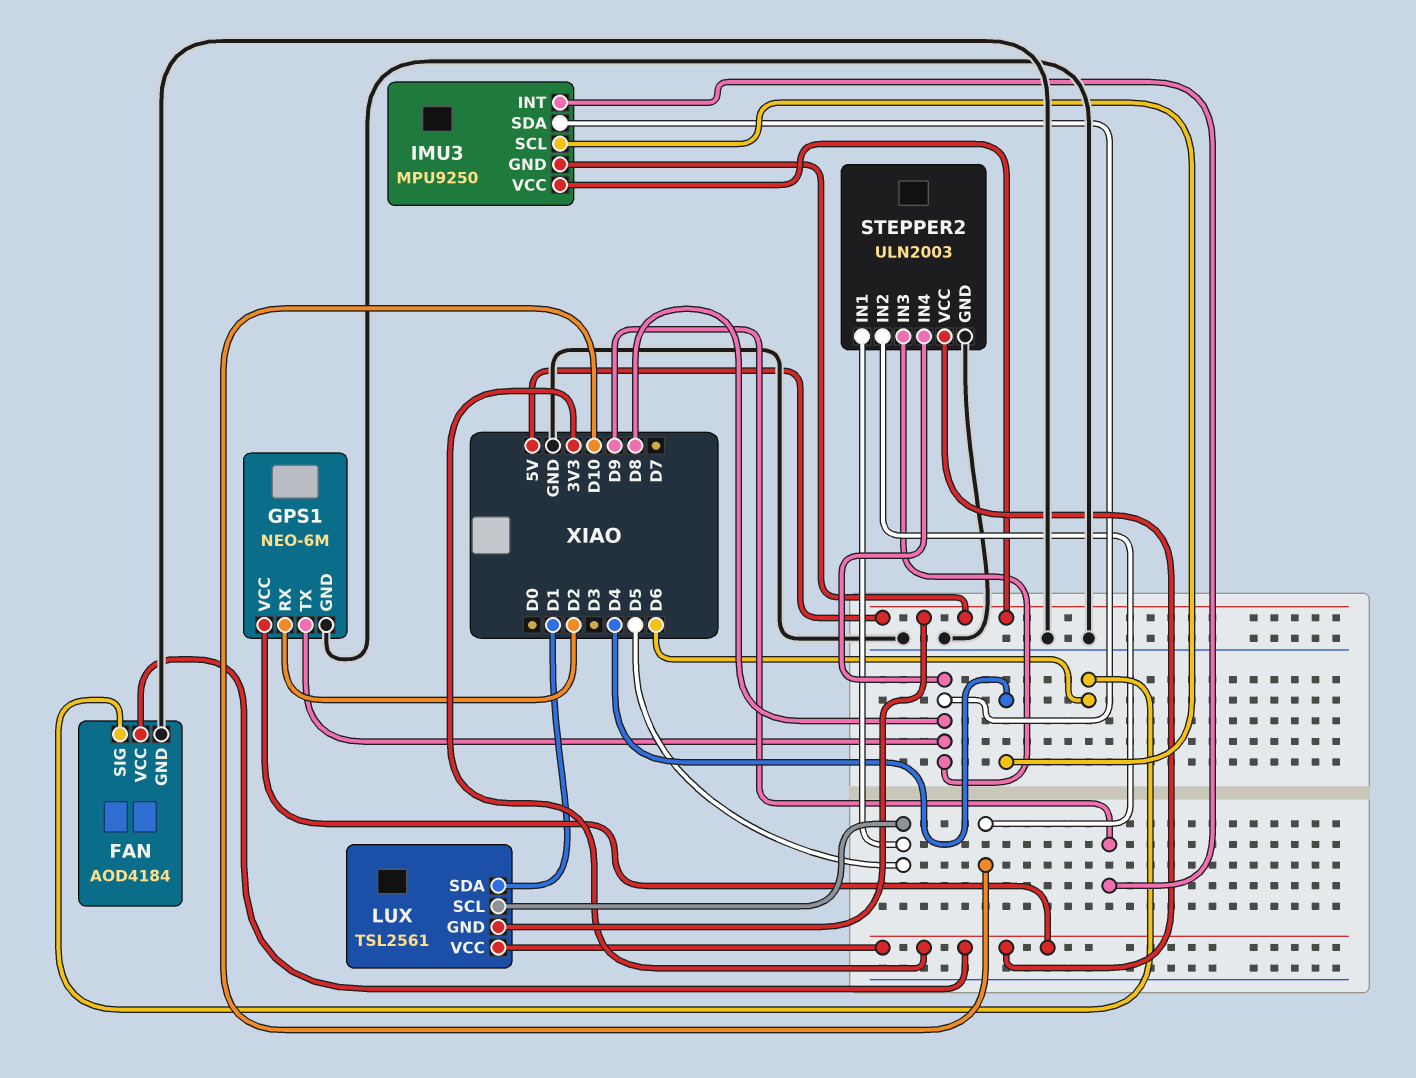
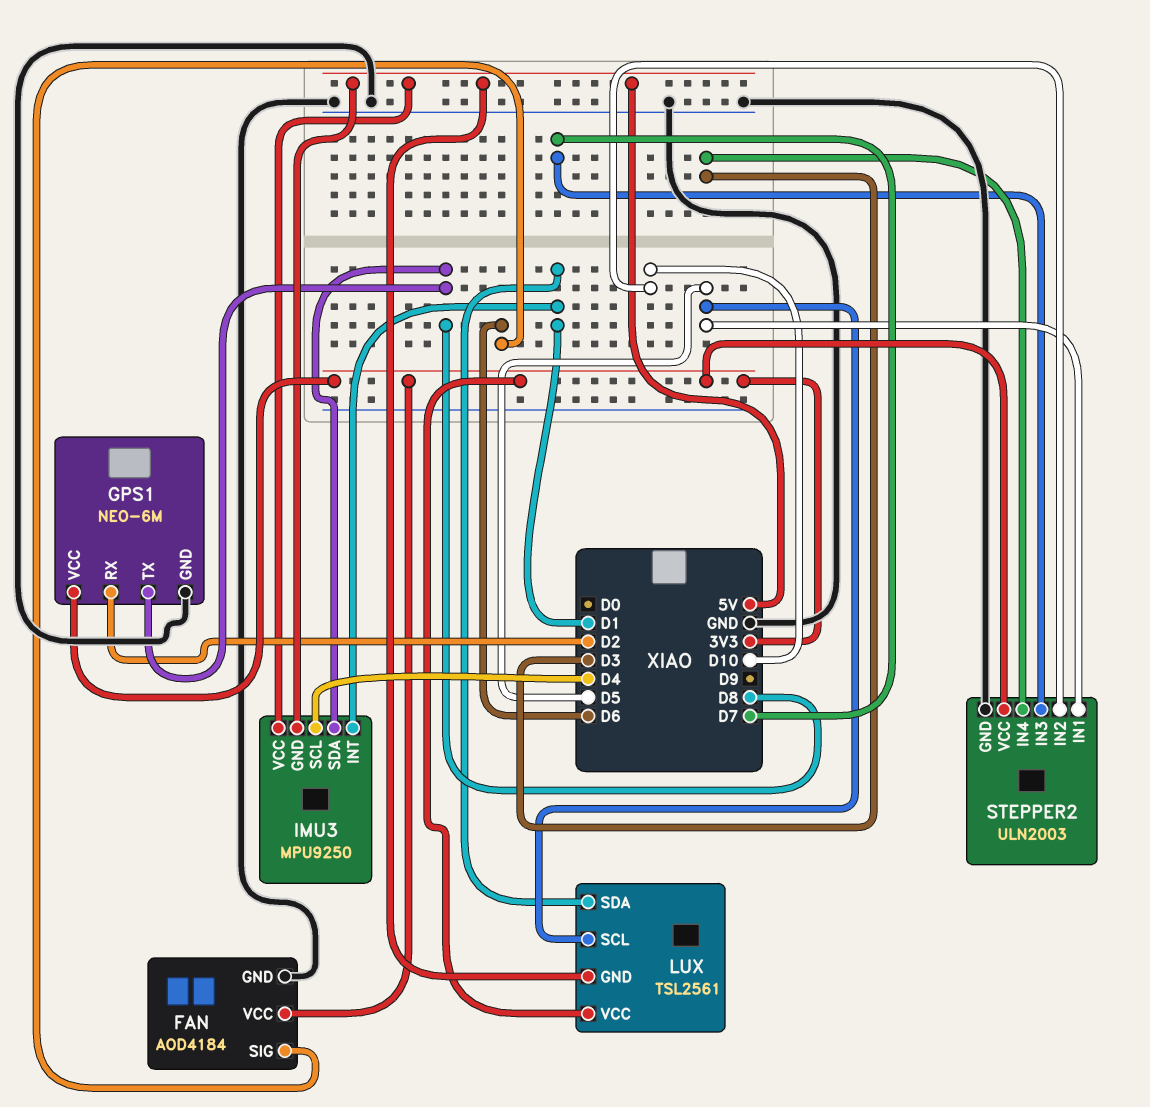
IMU3 pin INT: D9 -> D1
STEPPER2 pin IN3: D8 -> D7
STEPPER2 pin IN4: D8 -> D3

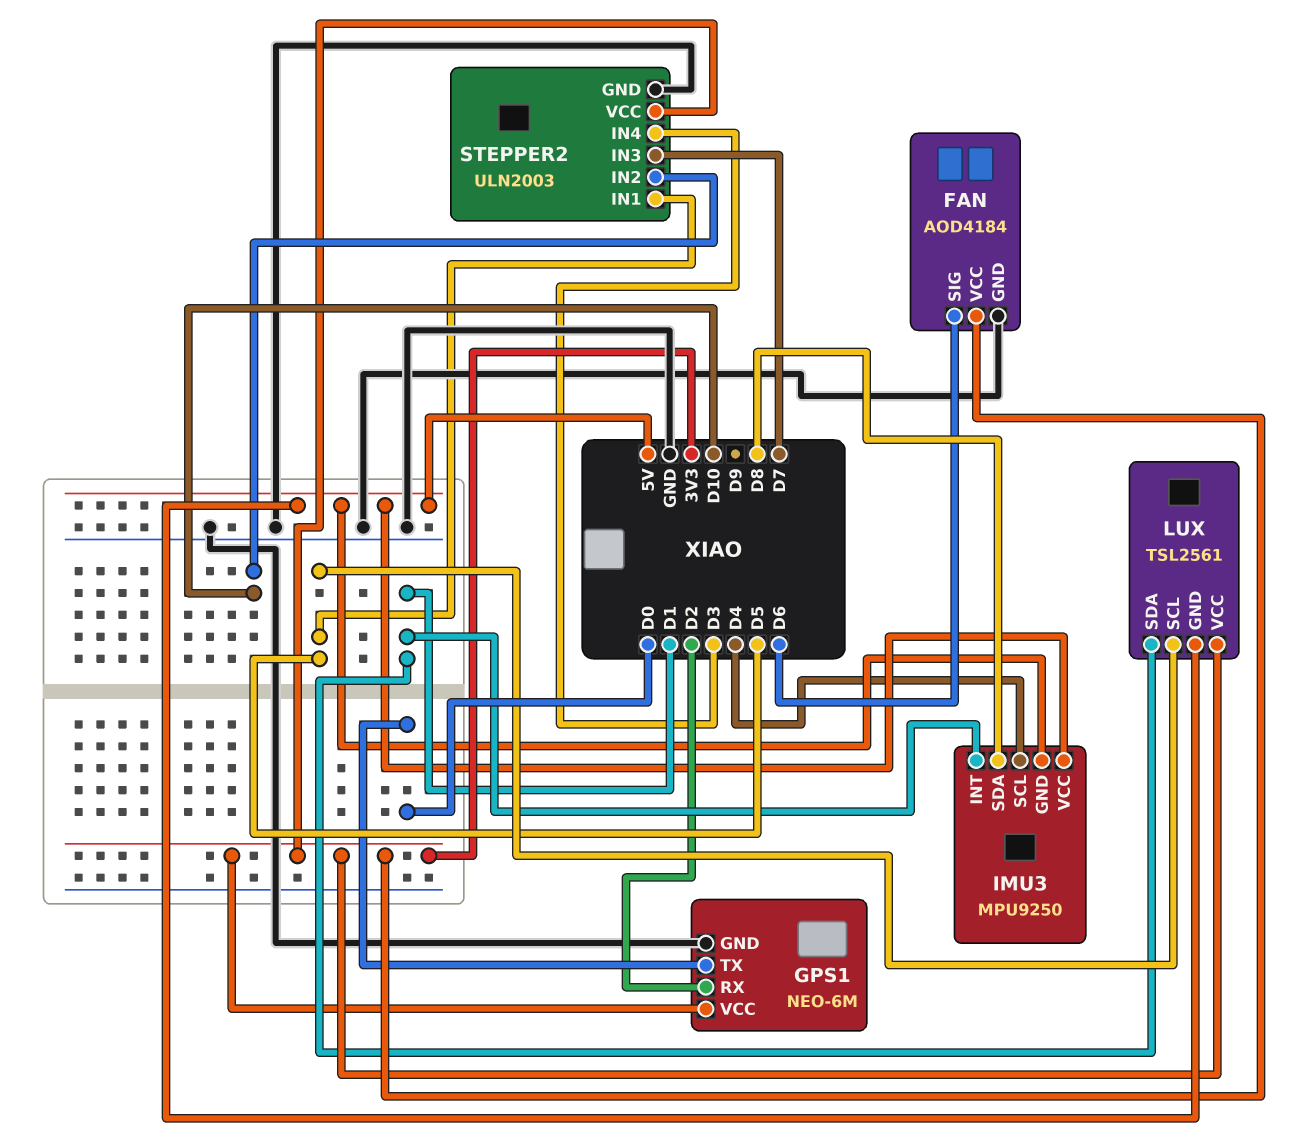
GPS1 pin TX: D8 -> D0

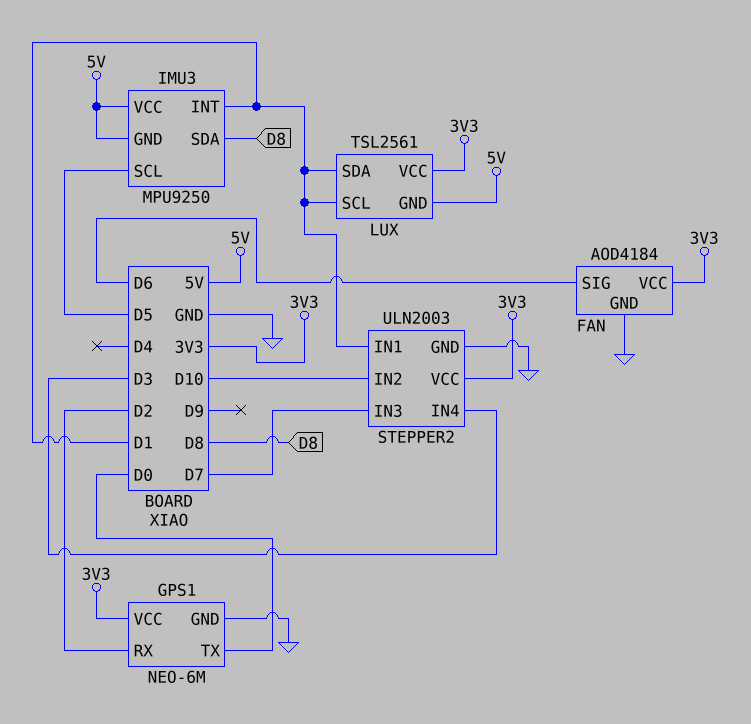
IMU3 pin SCL: D4 -> D5
LUX pin SCL: D5 -> D1
STEPPER2 pin IN1: D5 -> D1

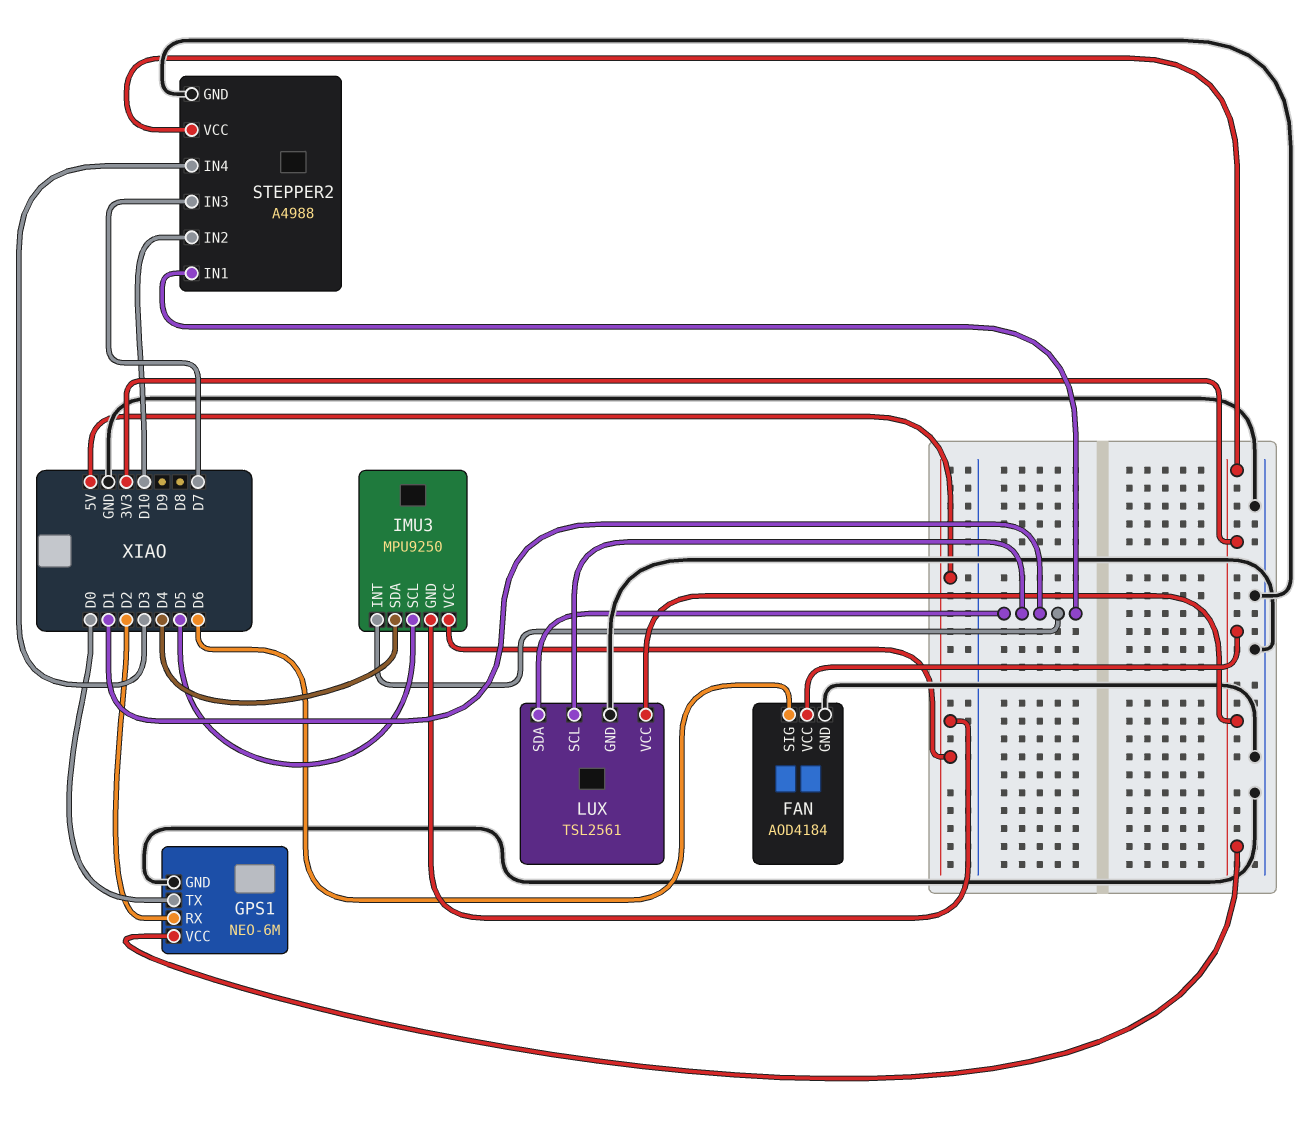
IMU3 pin SDA: D8 -> D4
LUX pin GND: 5V -> GND
STEPPER2: ULN2003 -> A4988

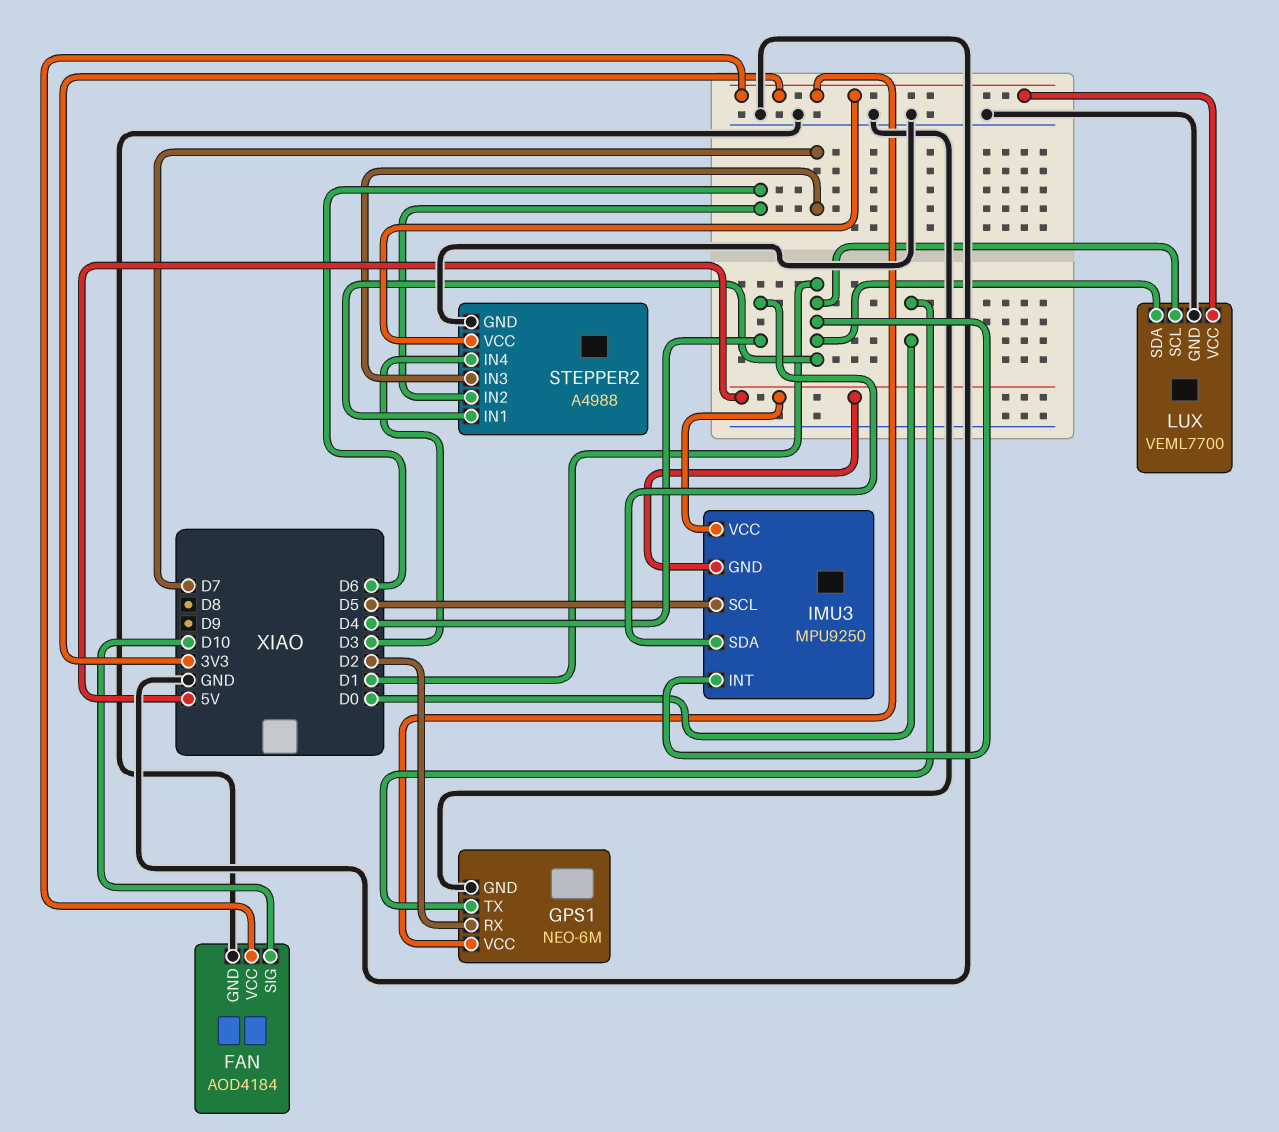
FAN pin SIG: D6 -> D10
LUX: TSL2561 -> VEML7700
STEPPER2 pin IN2: D10 -> D6

